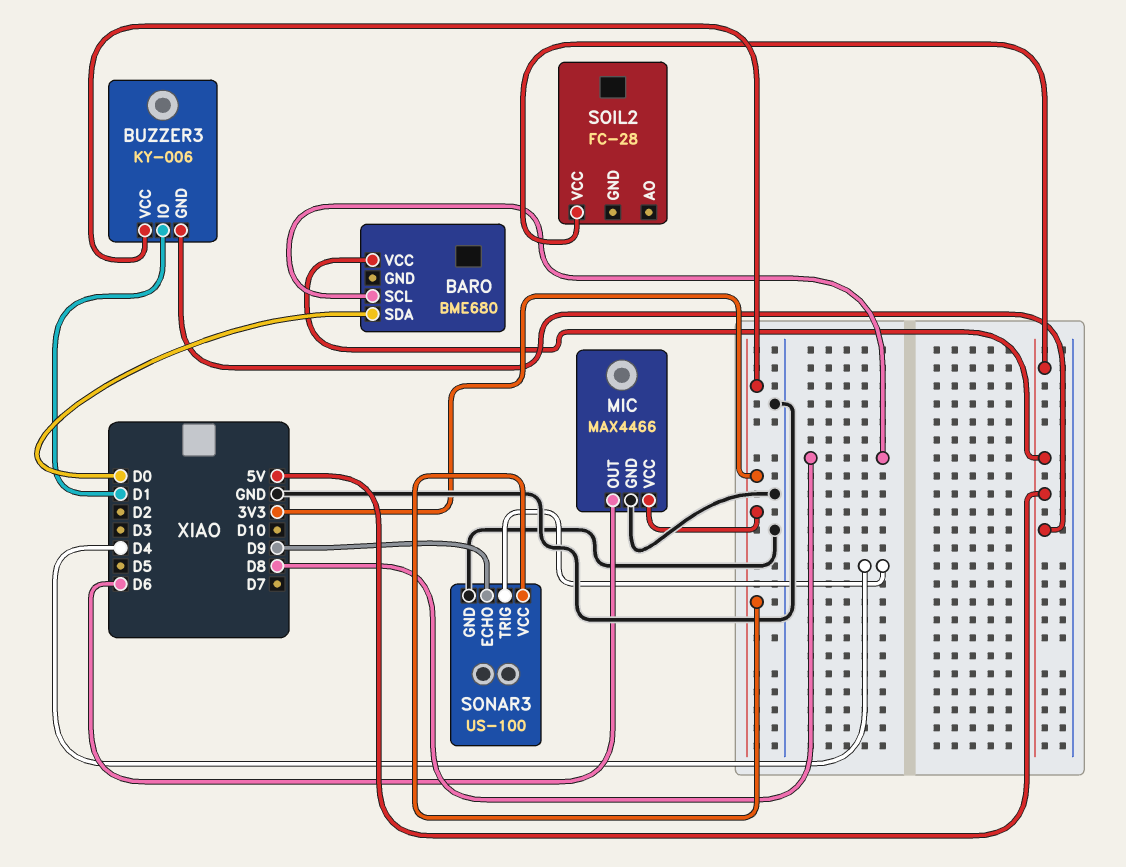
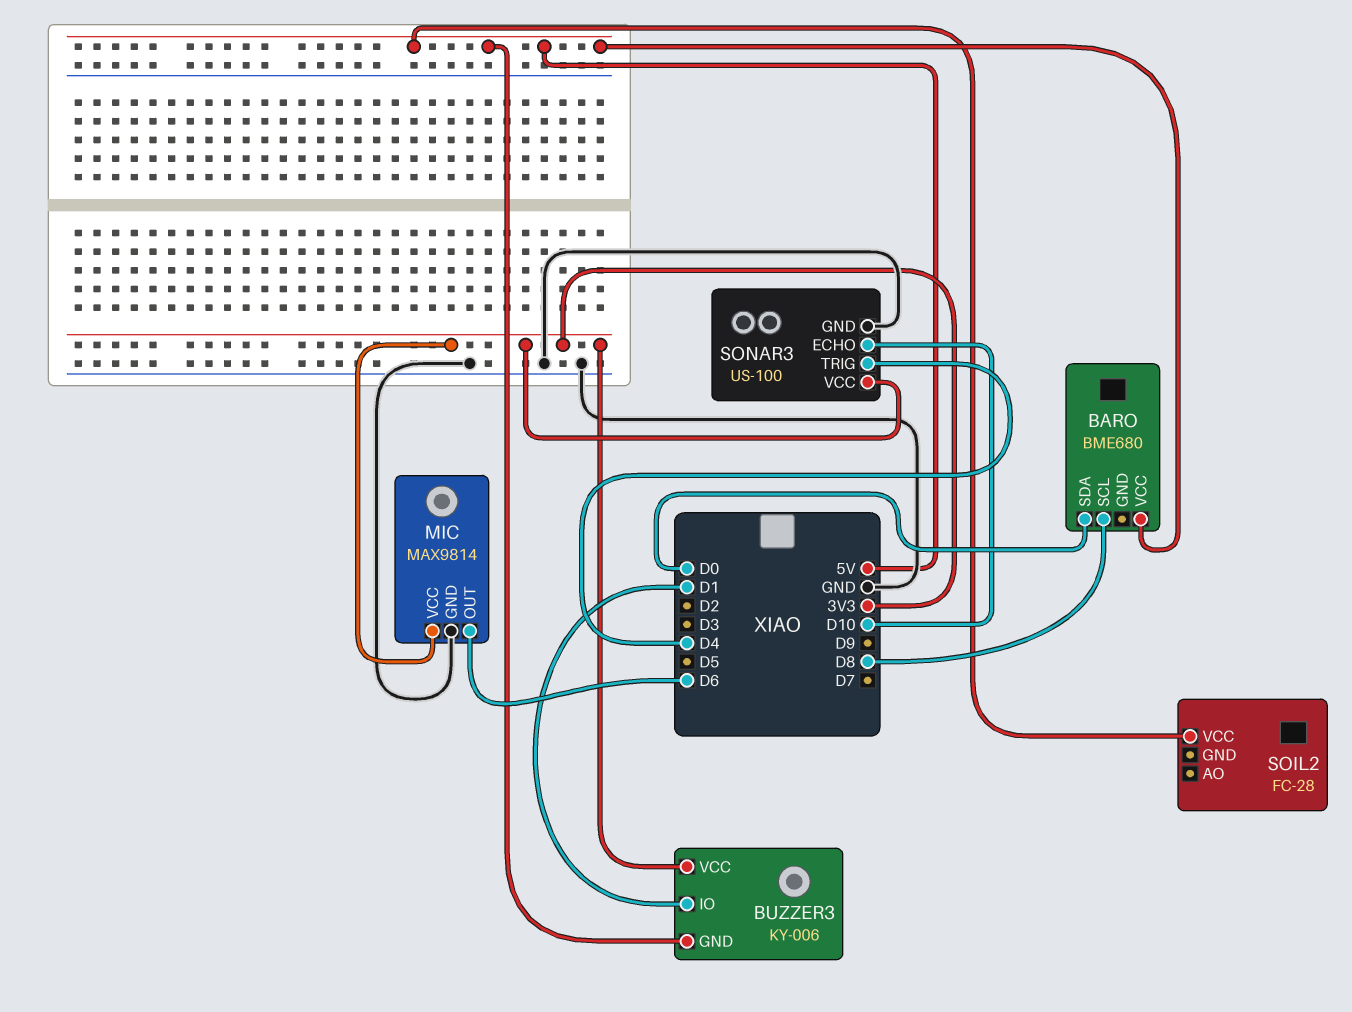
MIC: MAX4466 -> MAX9814
SONAR3 pin ECHO: D9 -> D10

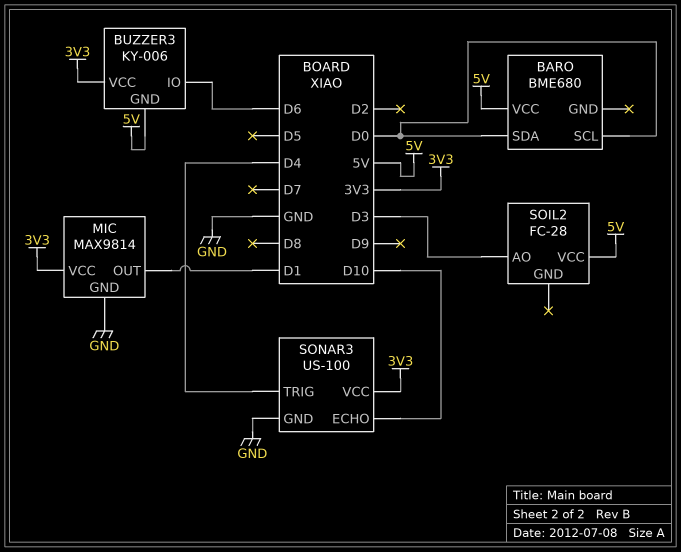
BARO pin SCL: D8 -> D0
BUZZER3 pin IO: D1 -> D6
MIC pin OUT: D6 -> D1
SOIL2 pin AO: none -> D3

